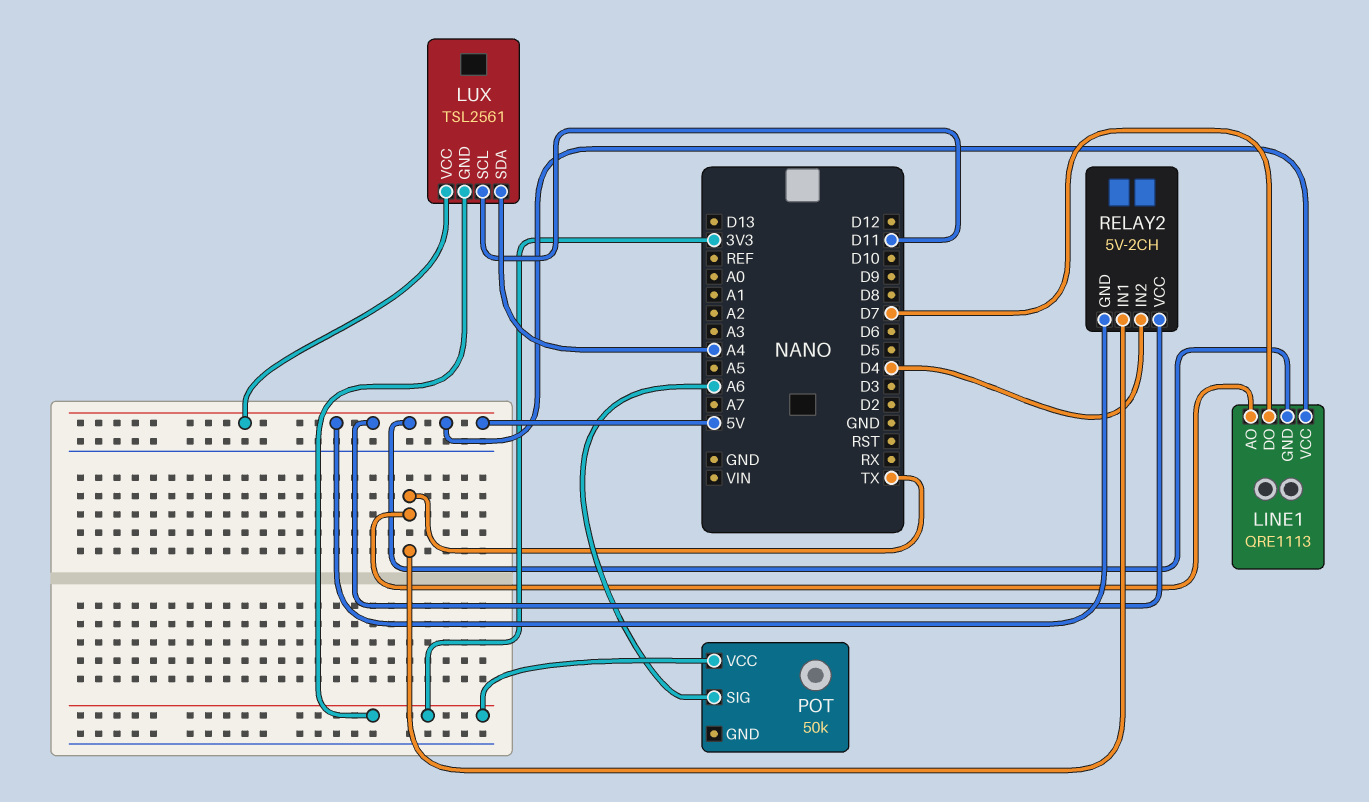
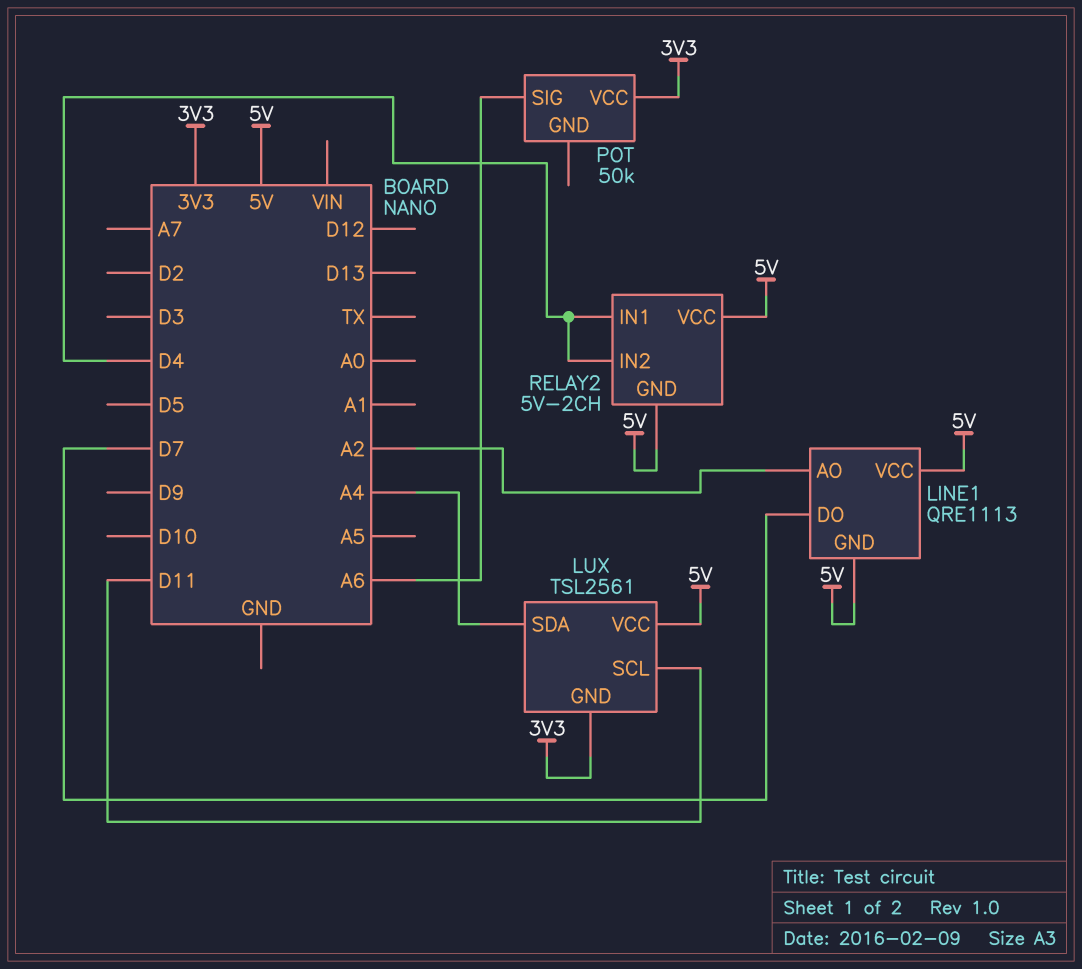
LINE1 pin AO: TX -> A2
RELAY2 pin IN1: TX -> D4

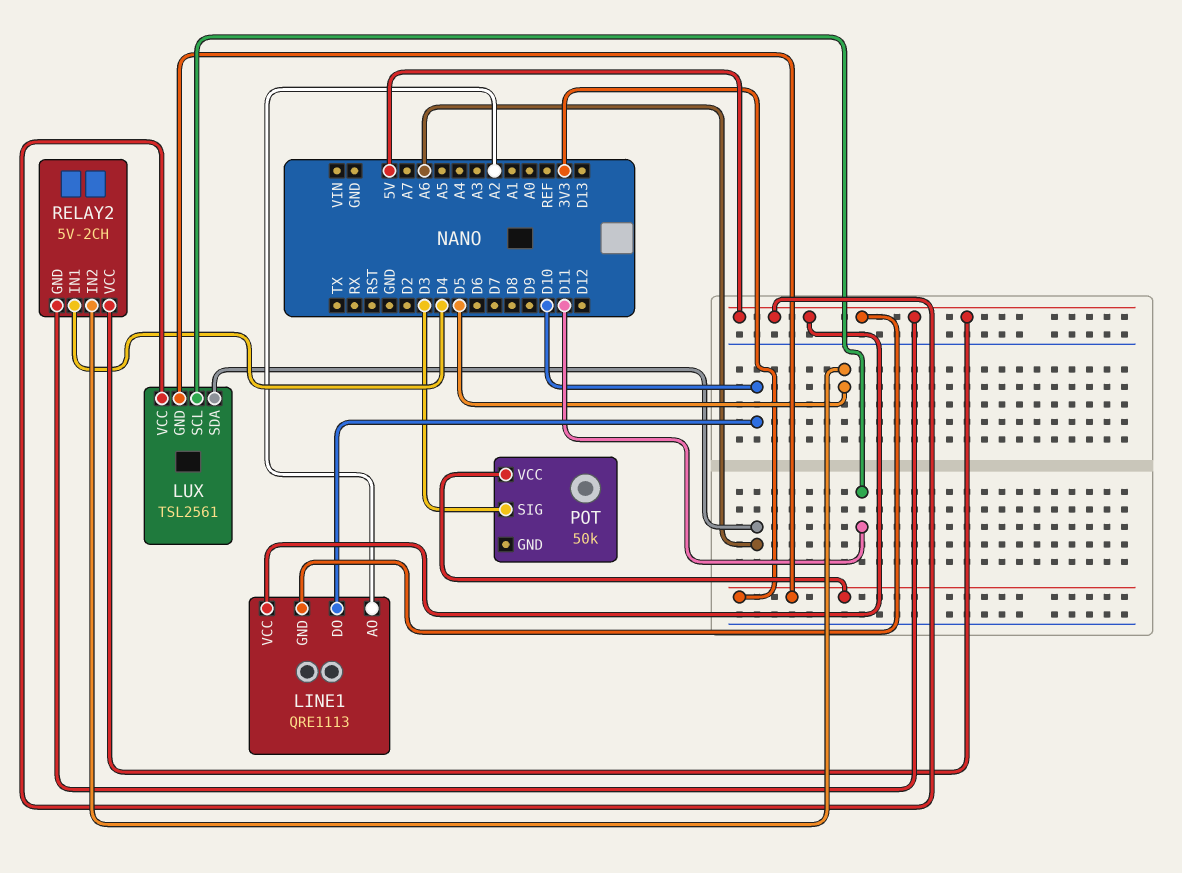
LINE1 pin DO: D7 -> D10
LUX pin SDA: A4 -> A6
POT pin SIG: A6 -> D3
RELAY2 pin IN2: D4 -> D5

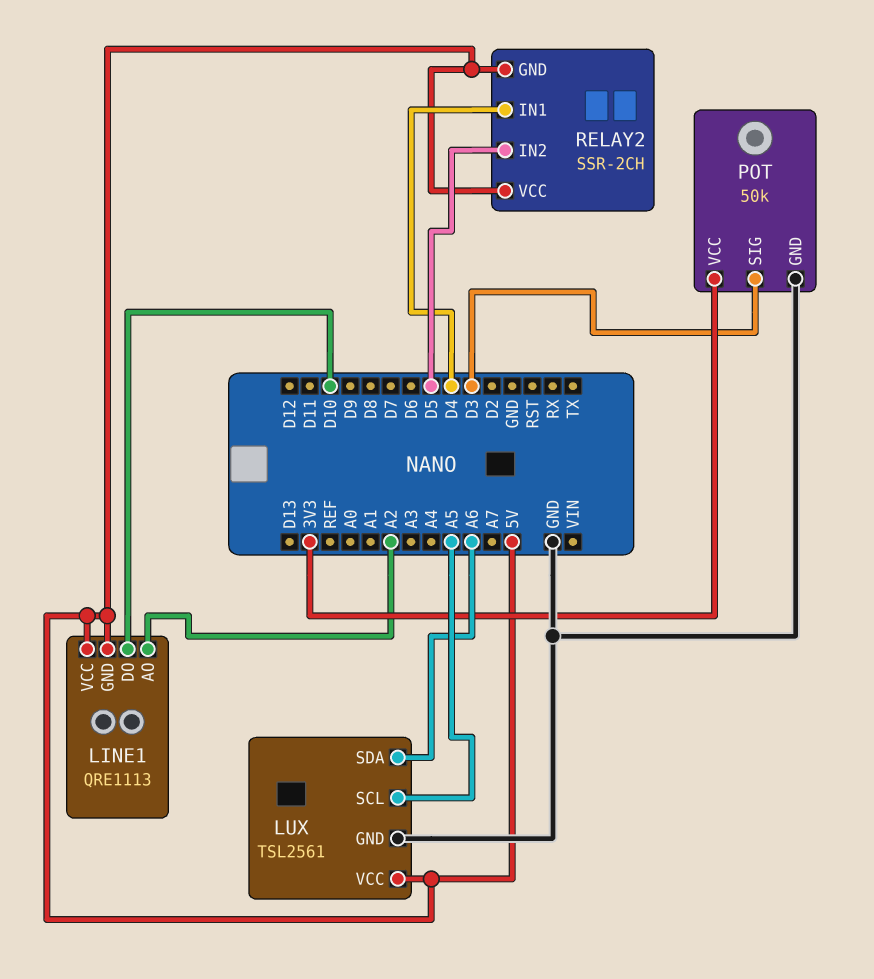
LUX pin GND: 3V3 -> GND
LUX pin SCL: D11 -> A5
POT pin GND: none -> GND
RELAY2: 5V-2CH -> SSR-2CH

